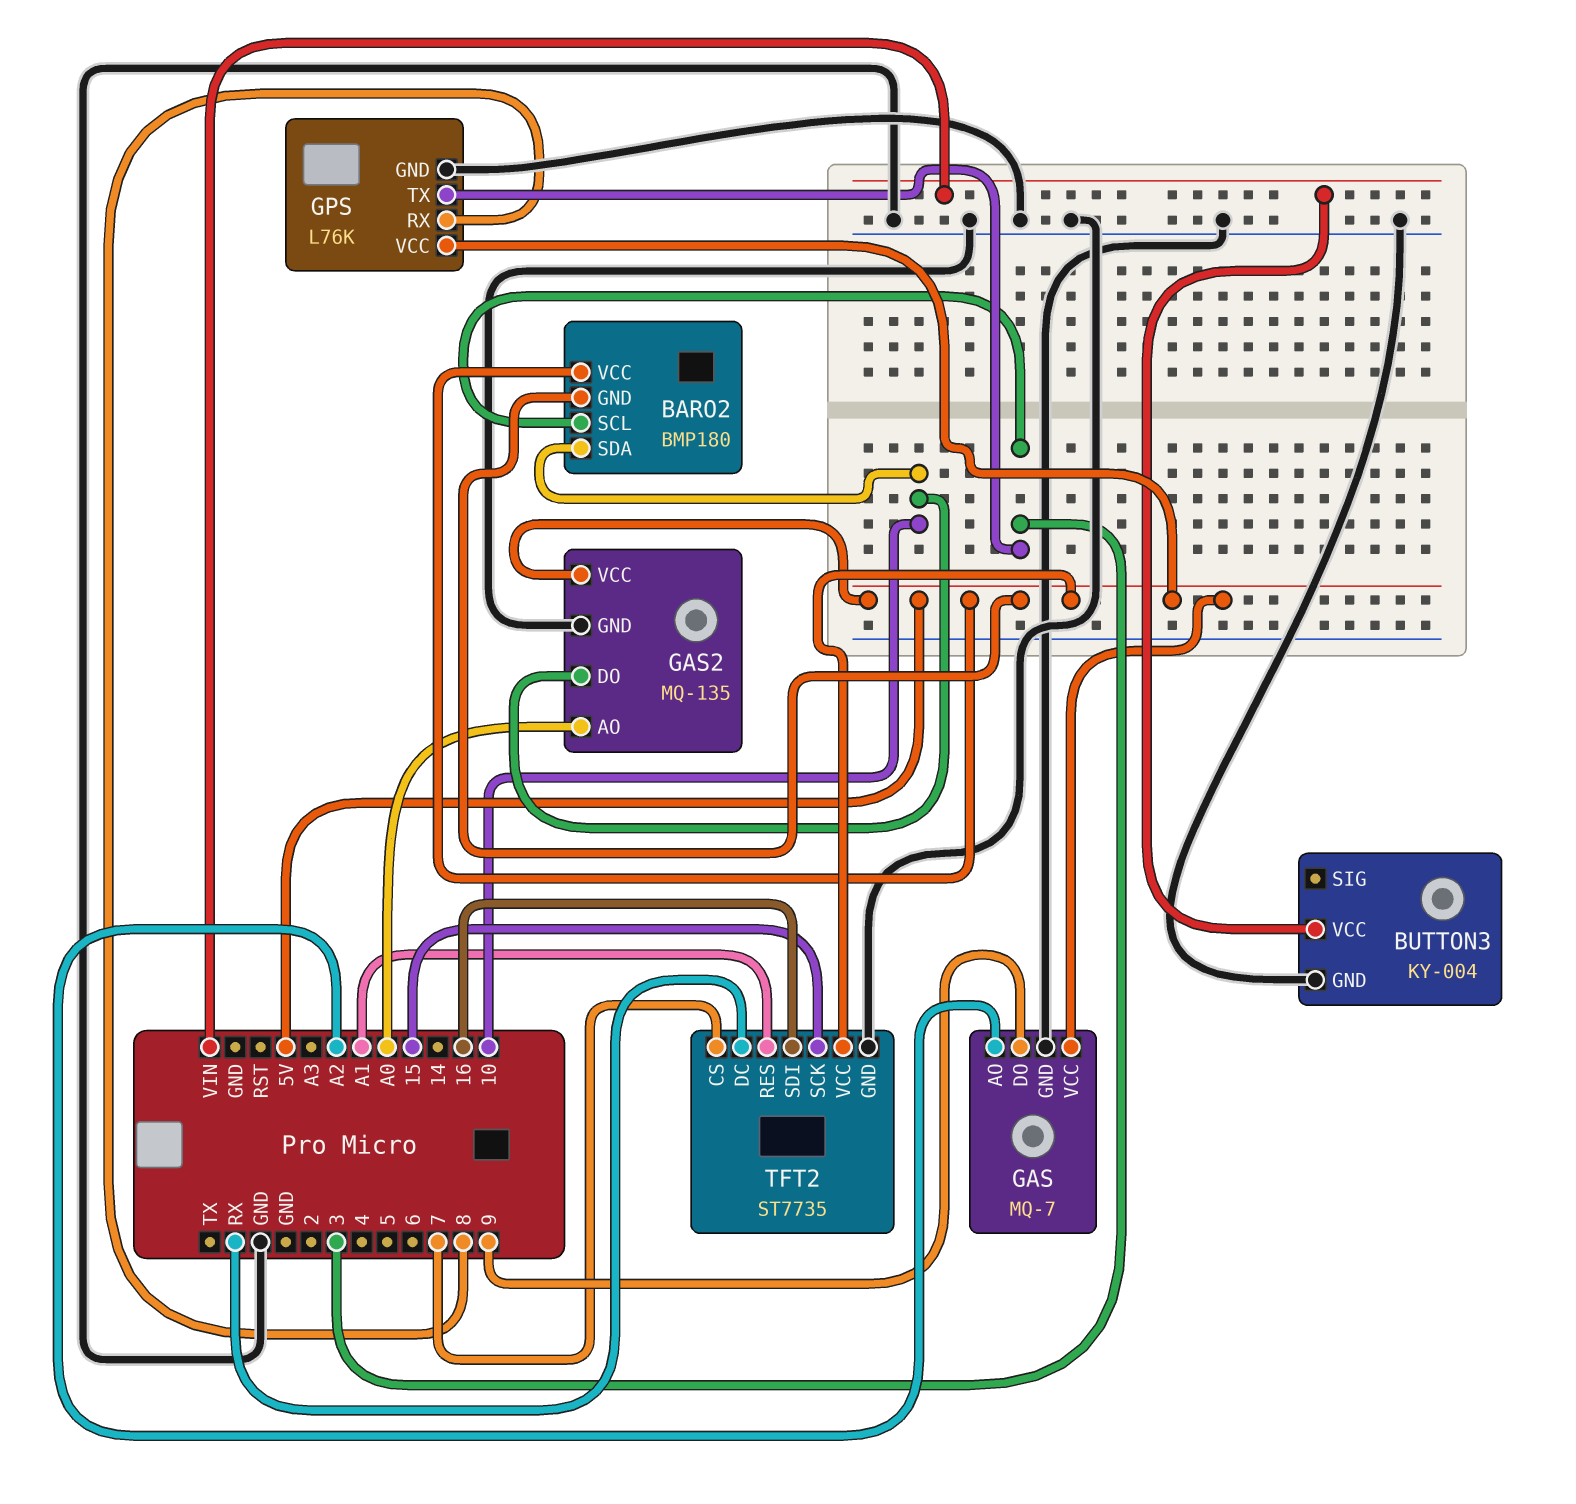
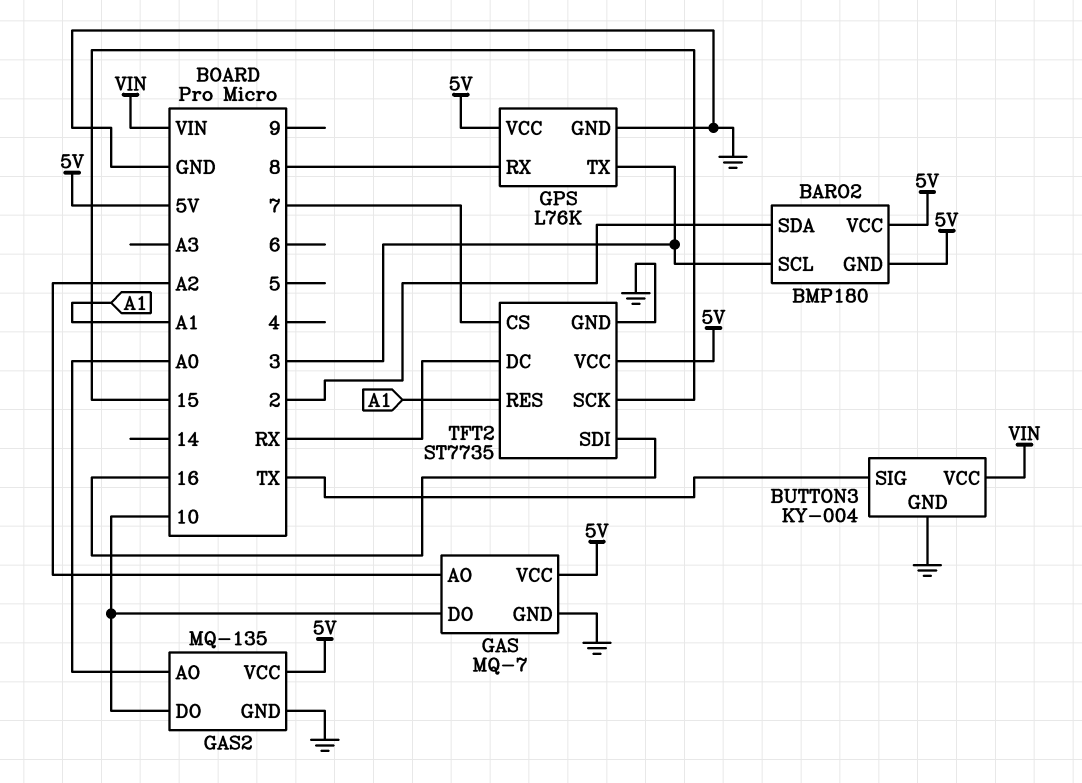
BARO2 pin SDA: 10 -> 2
BUTTON3 pin SIG: none -> TX
GAS pin DO: 9 -> 10

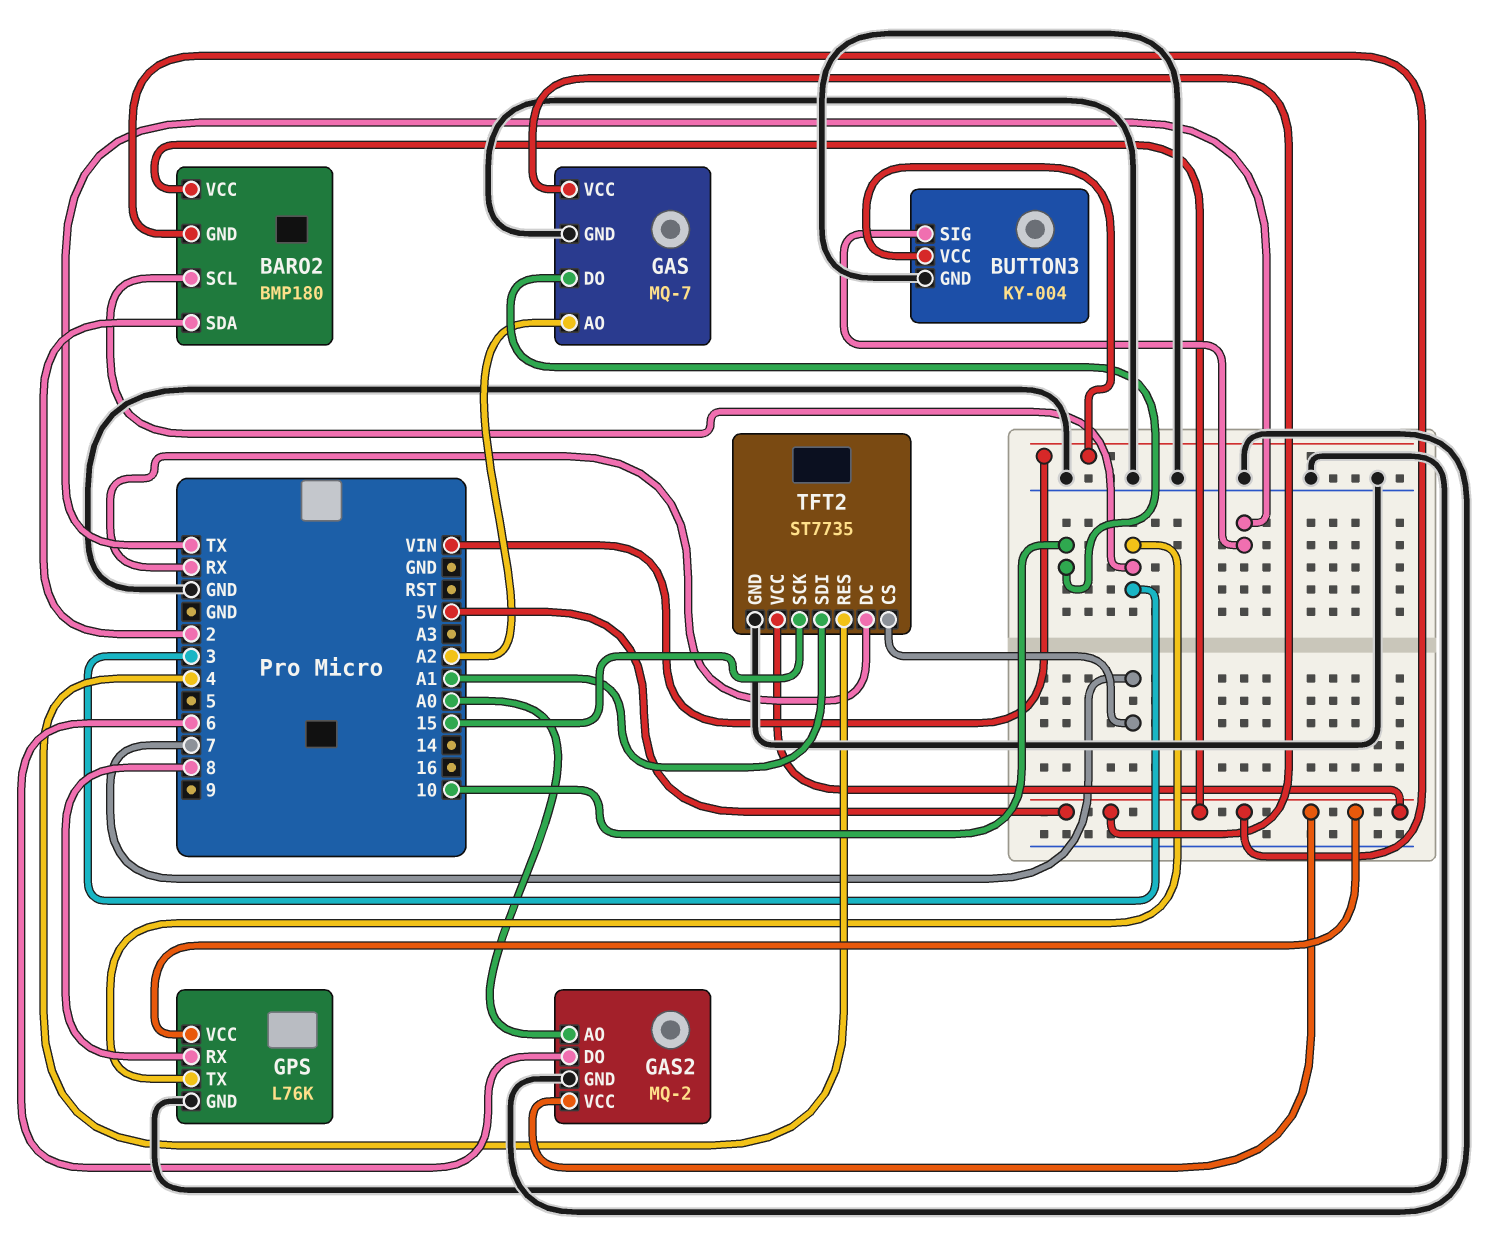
GAS2: MQ-135 -> MQ-2
GAS2 pin DO: 10 -> 6
TFT2 pin RES: A1 -> 4
TFT2 pin SDI: 16 -> A1

